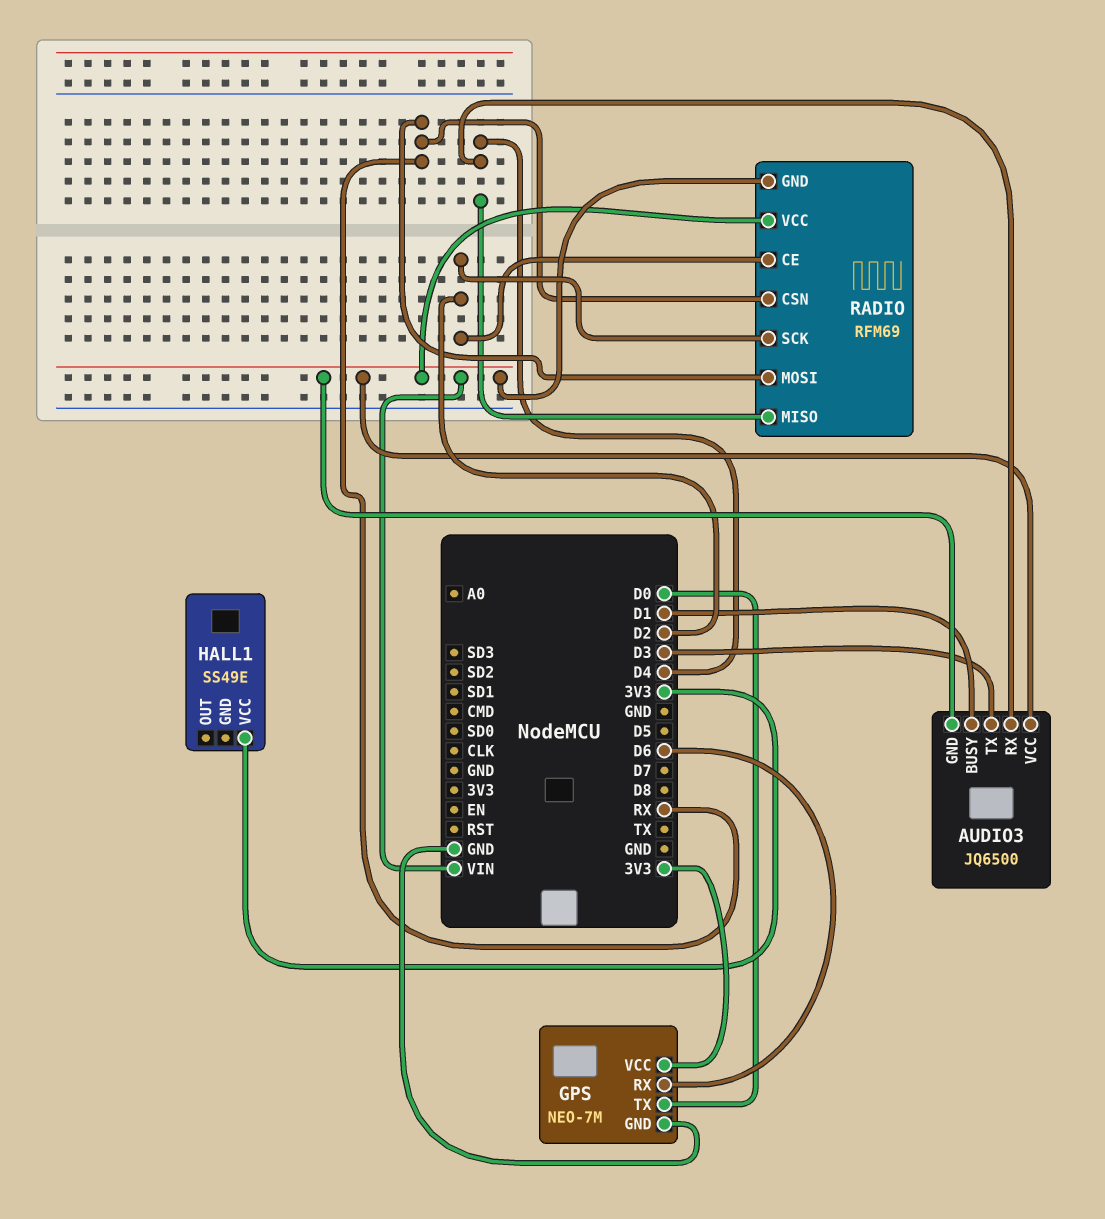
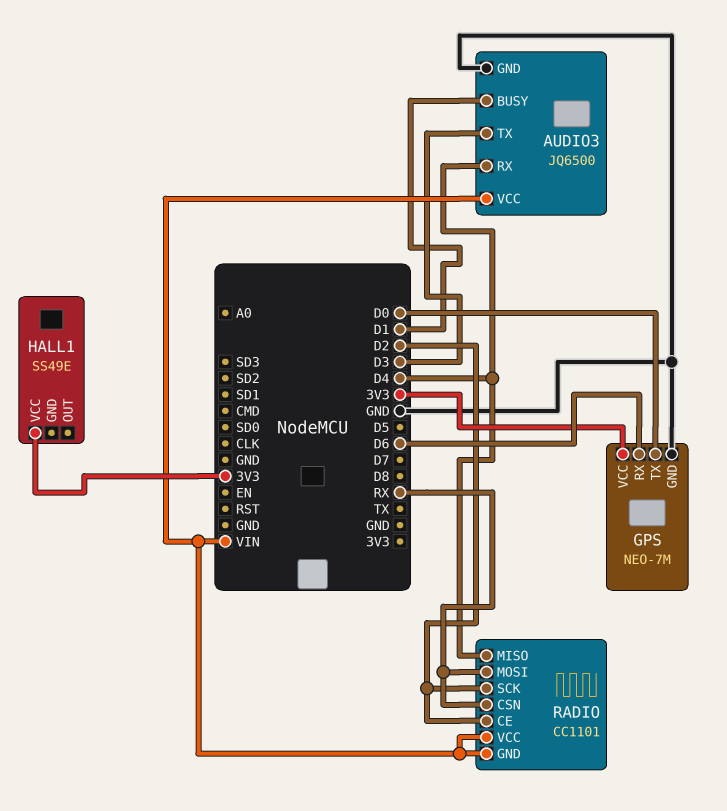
AUDIO3 pin GND: VIN -> GND
RADIO: RFM69 -> CC1101

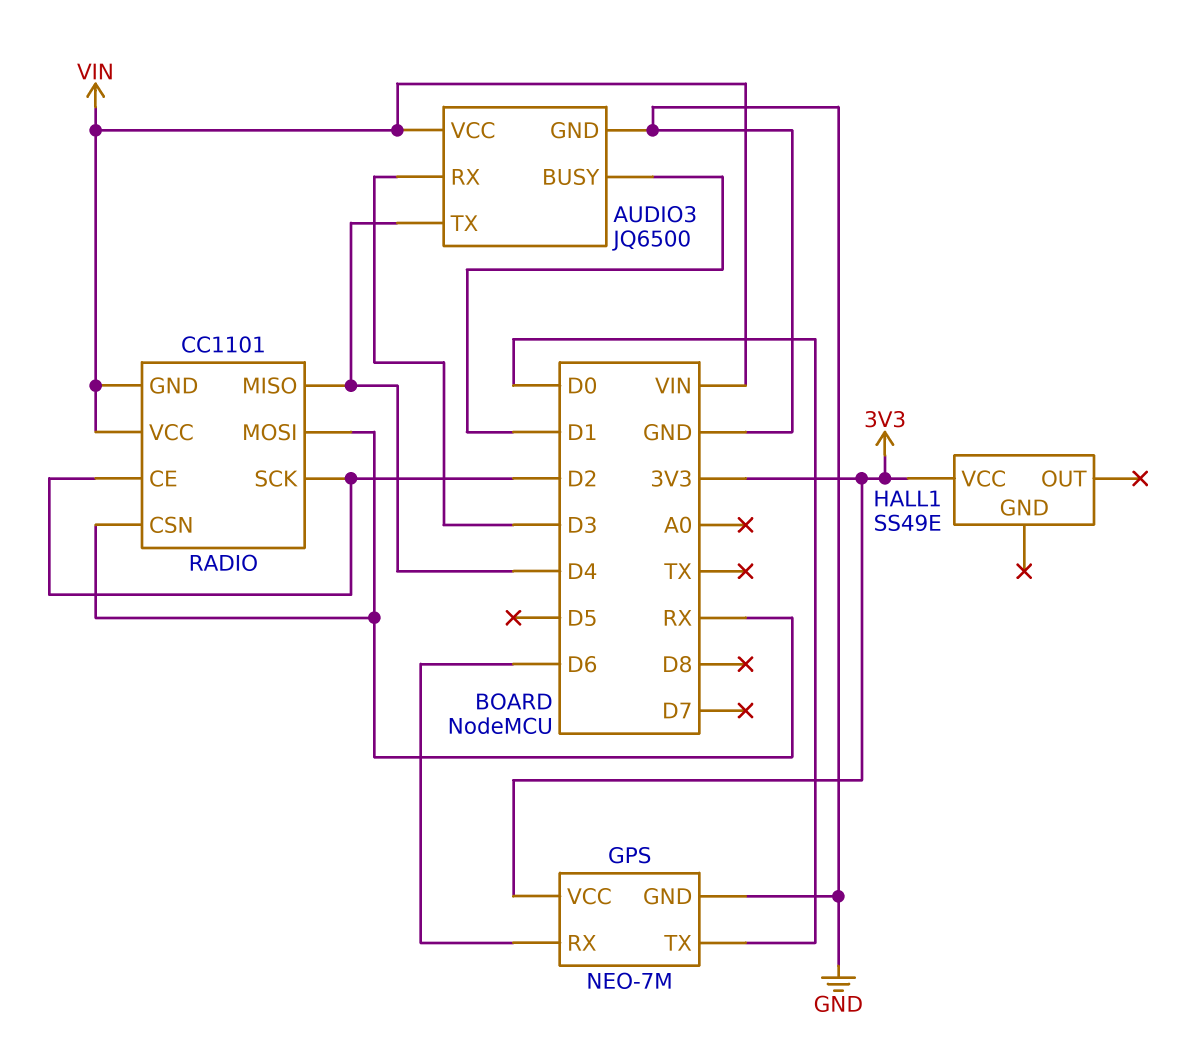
AUDIO3 pin RX: D4 -> D3
AUDIO3 pin TX: D3 -> D4

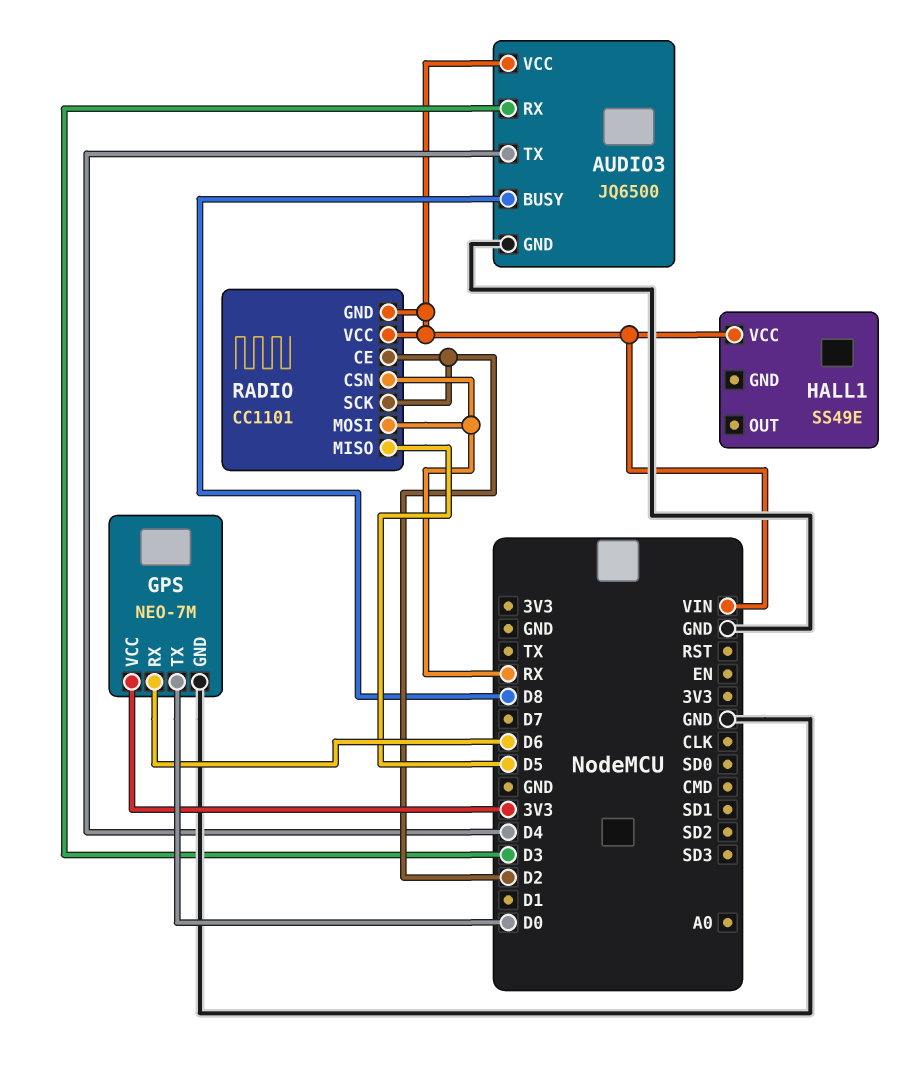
AUDIO3 pin BUSY: D1 -> D8
HALL1 pin VCC: 3V3 -> VIN
RADIO pin MISO: D4 -> D5

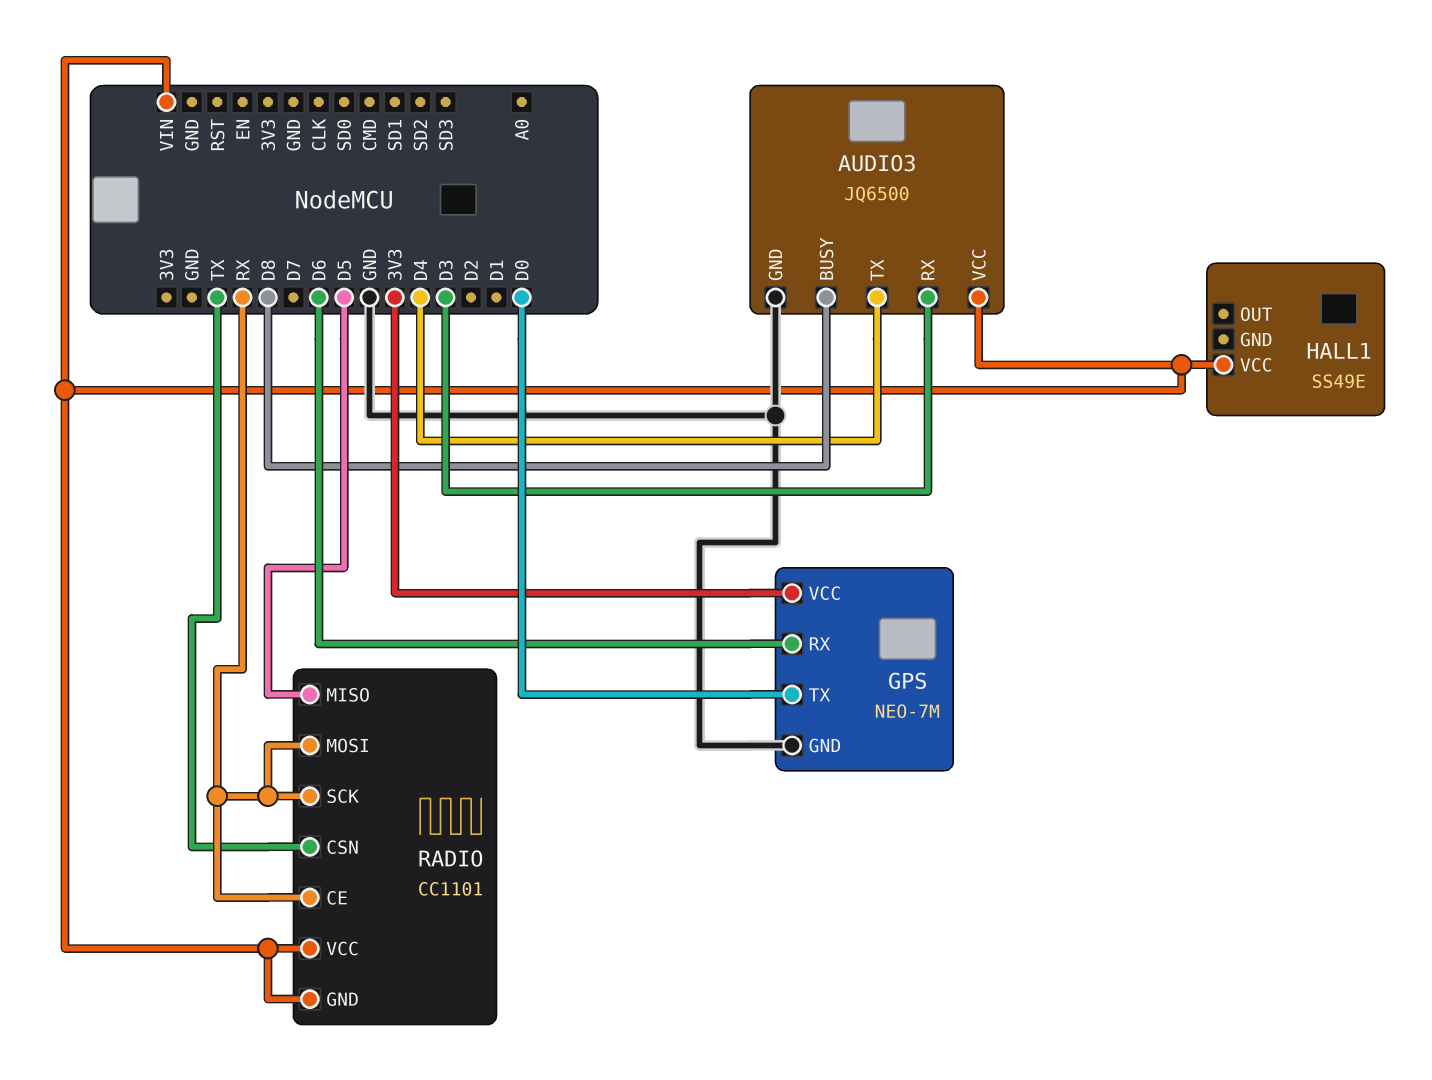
RADIO pin CE: D2 -> RX
RADIO pin CSN: RX -> TX
RADIO pin SCK: D2 -> RX

